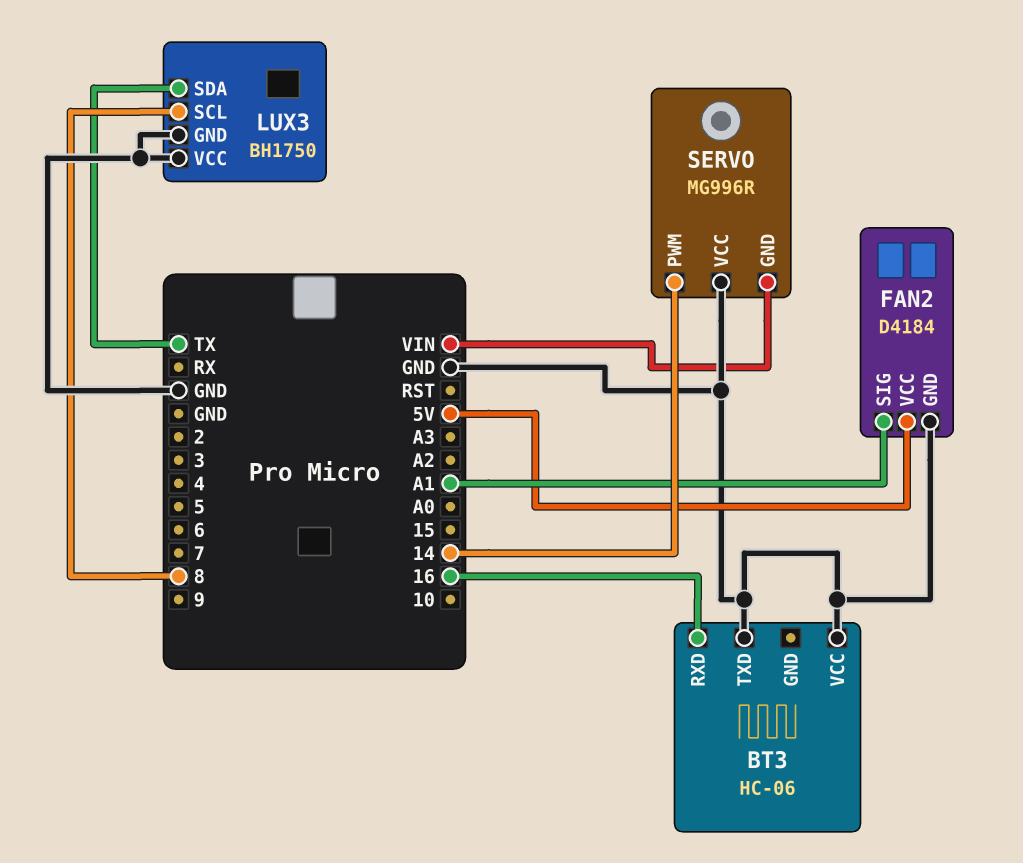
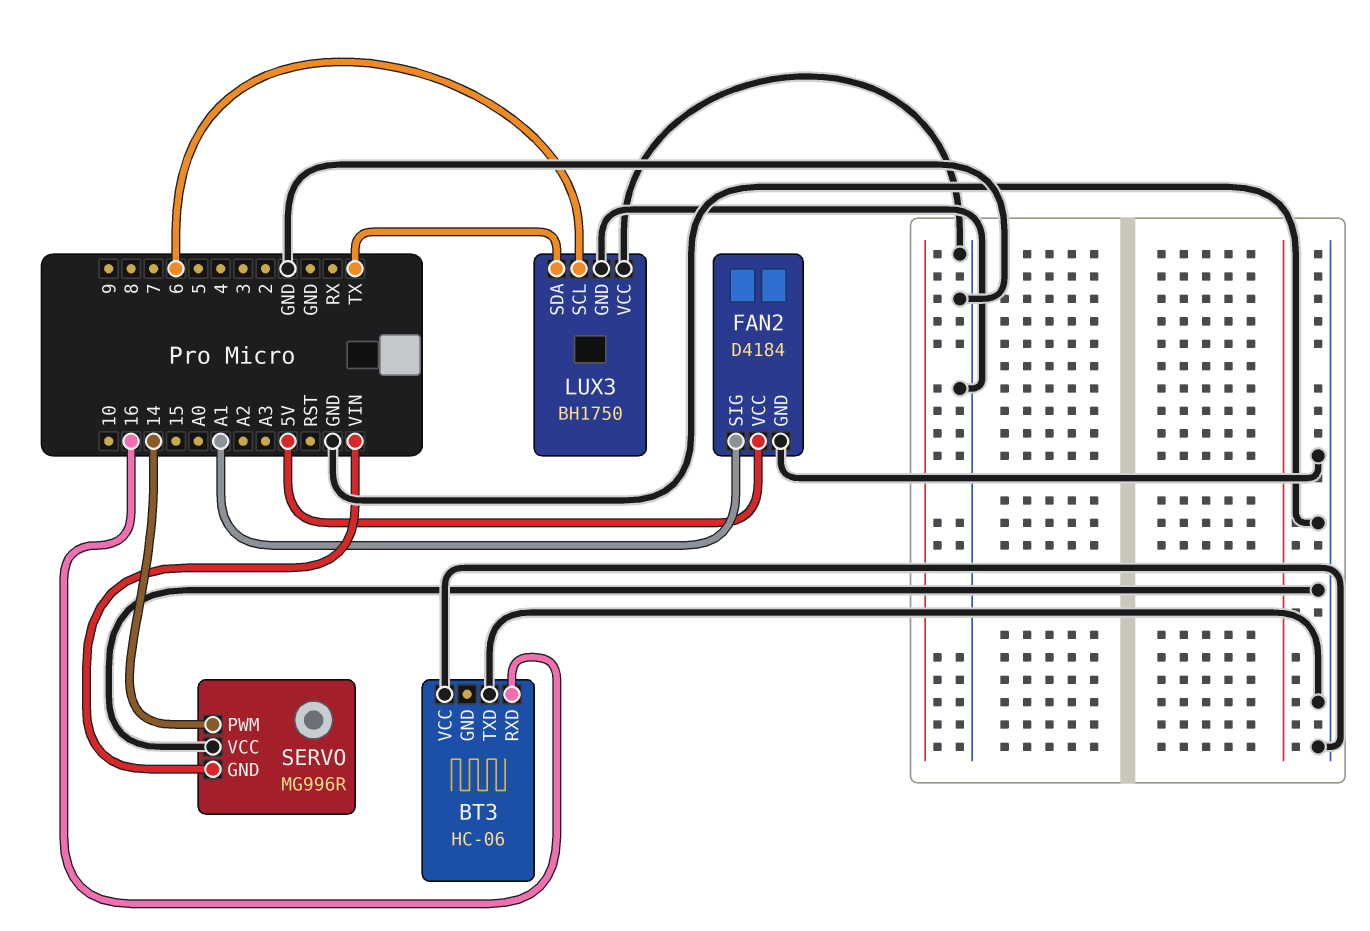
LUX3 pin SCL: 8 -> 6

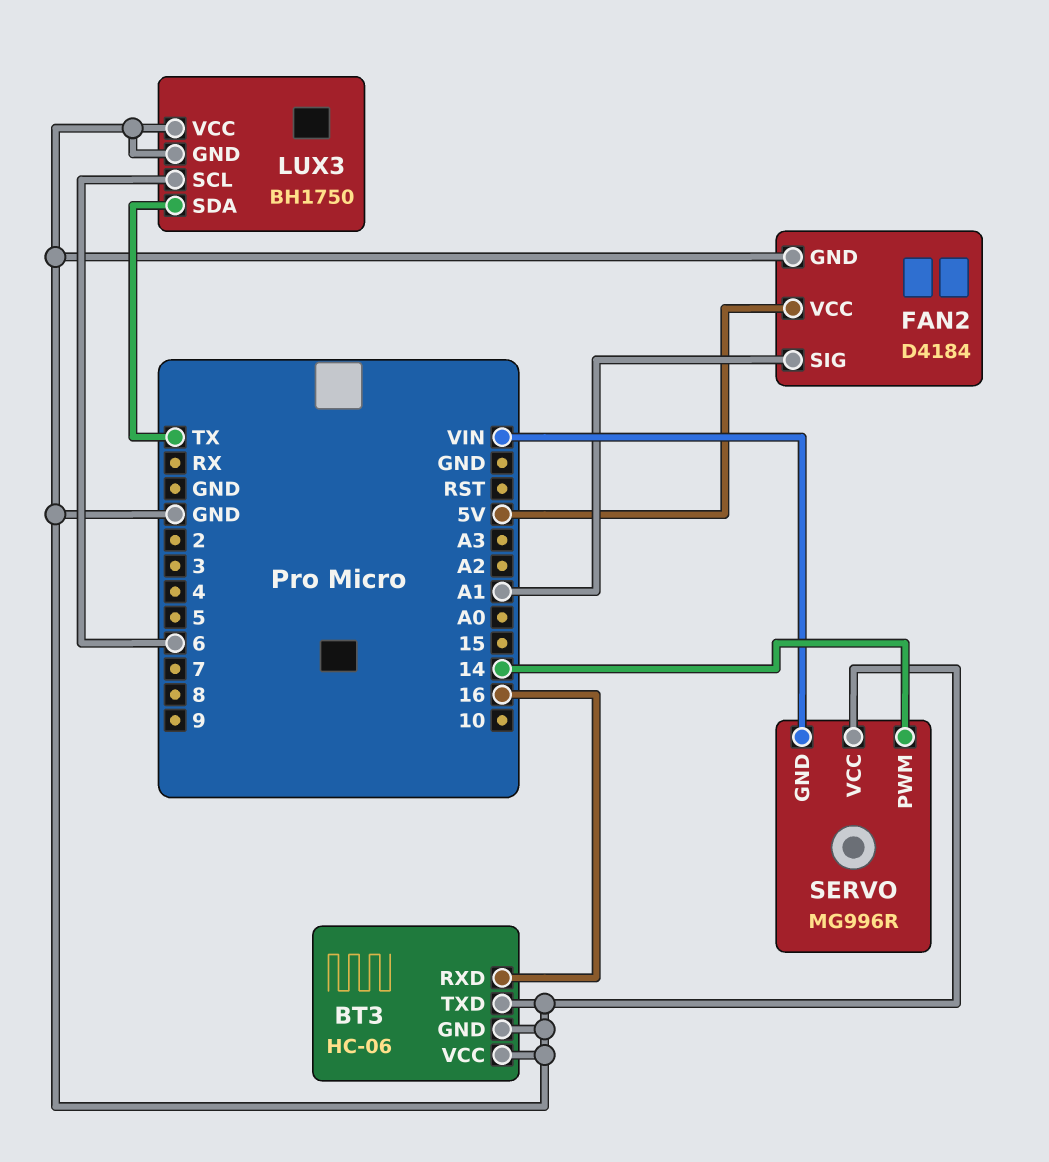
BT3 pin GND: none -> GND

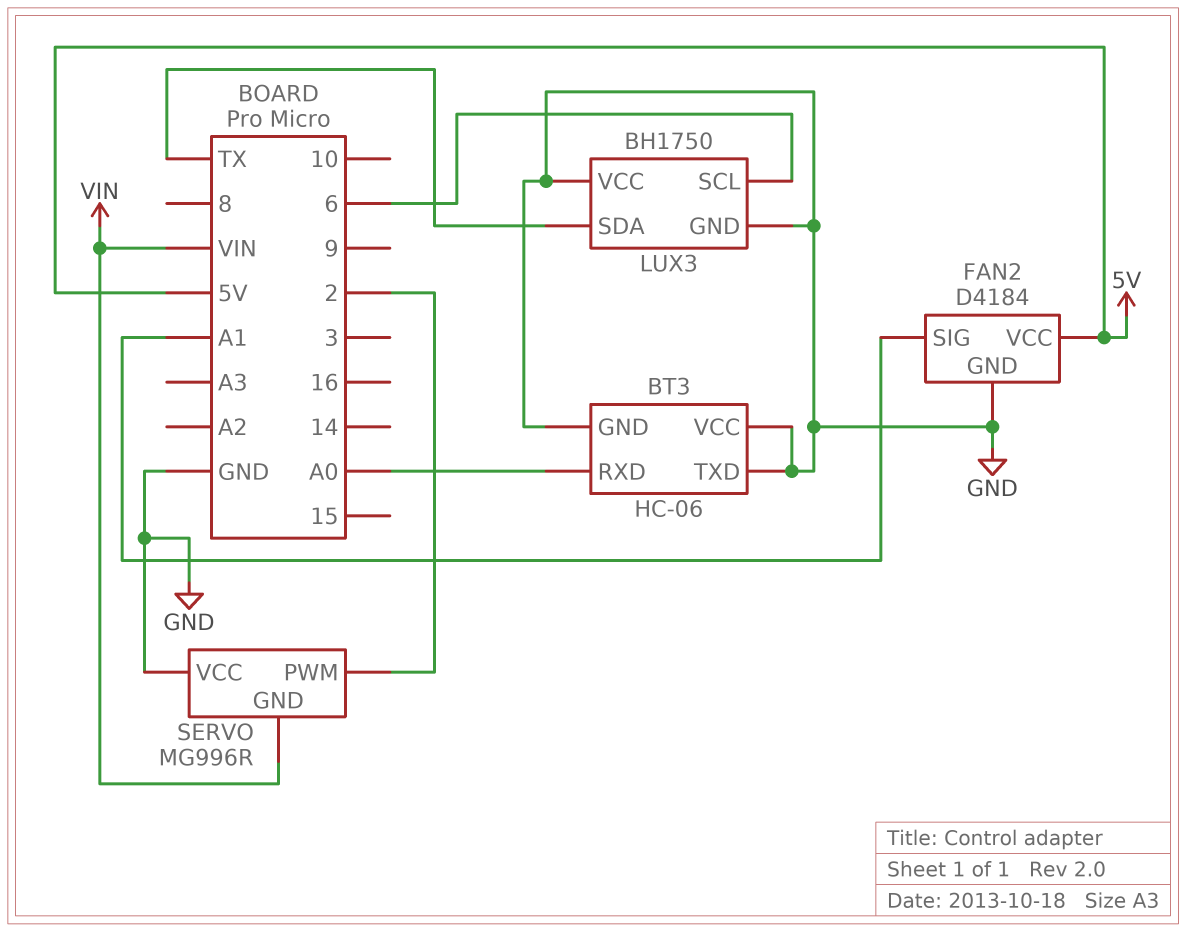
BT3 pin RXD: 16 -> A0
SERVO pin PWM: 14 -> 2

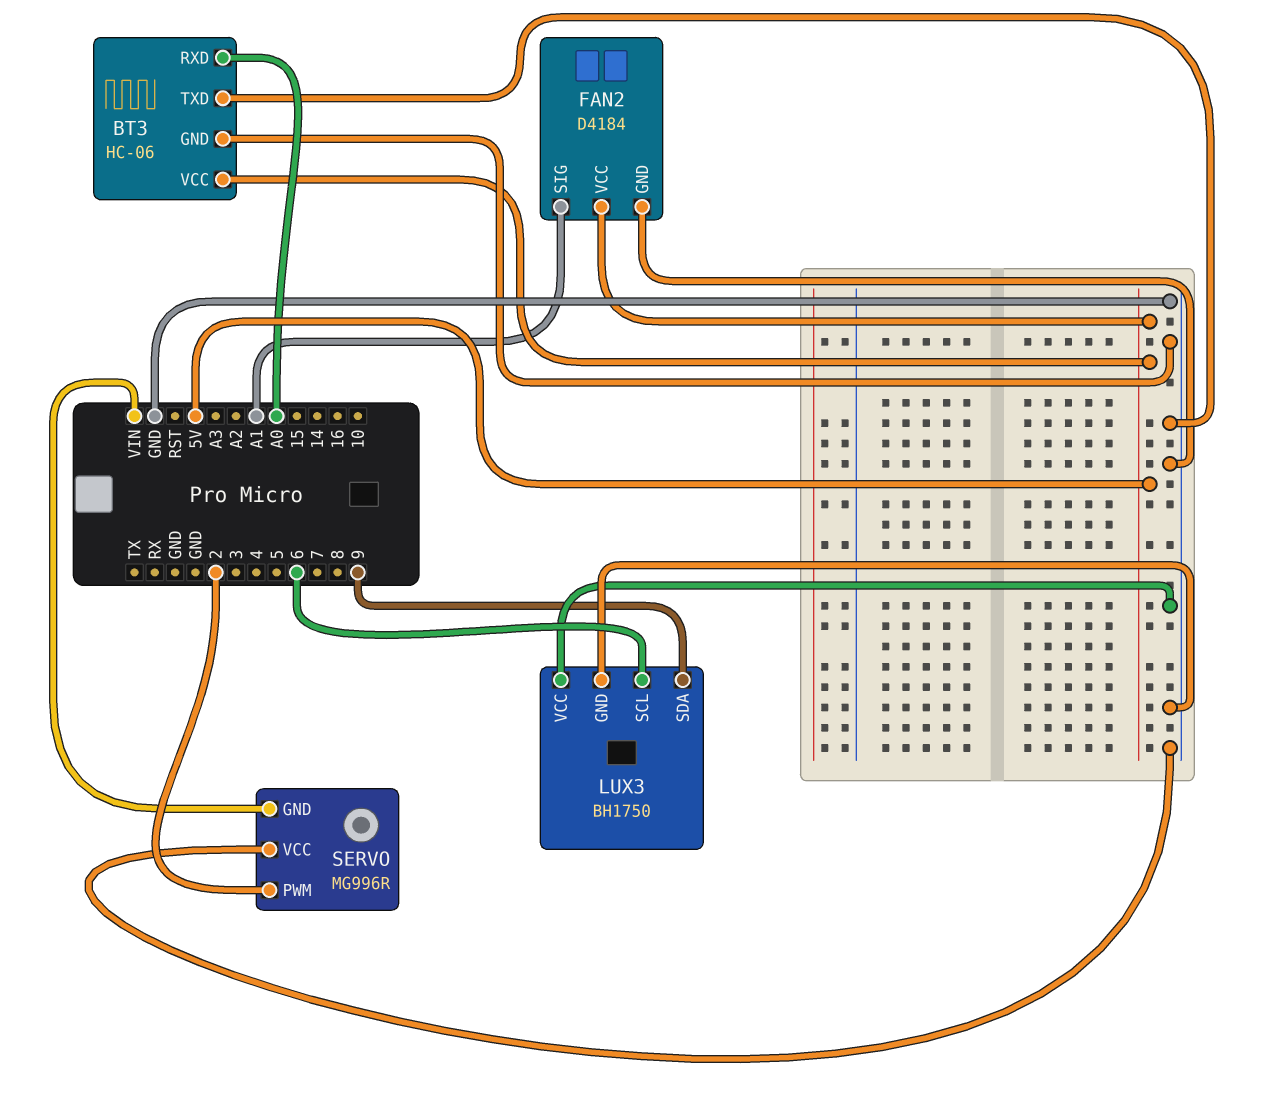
BT3 pin VCC: GND -> 5V
LUX3 pin SDA: TX -> 9

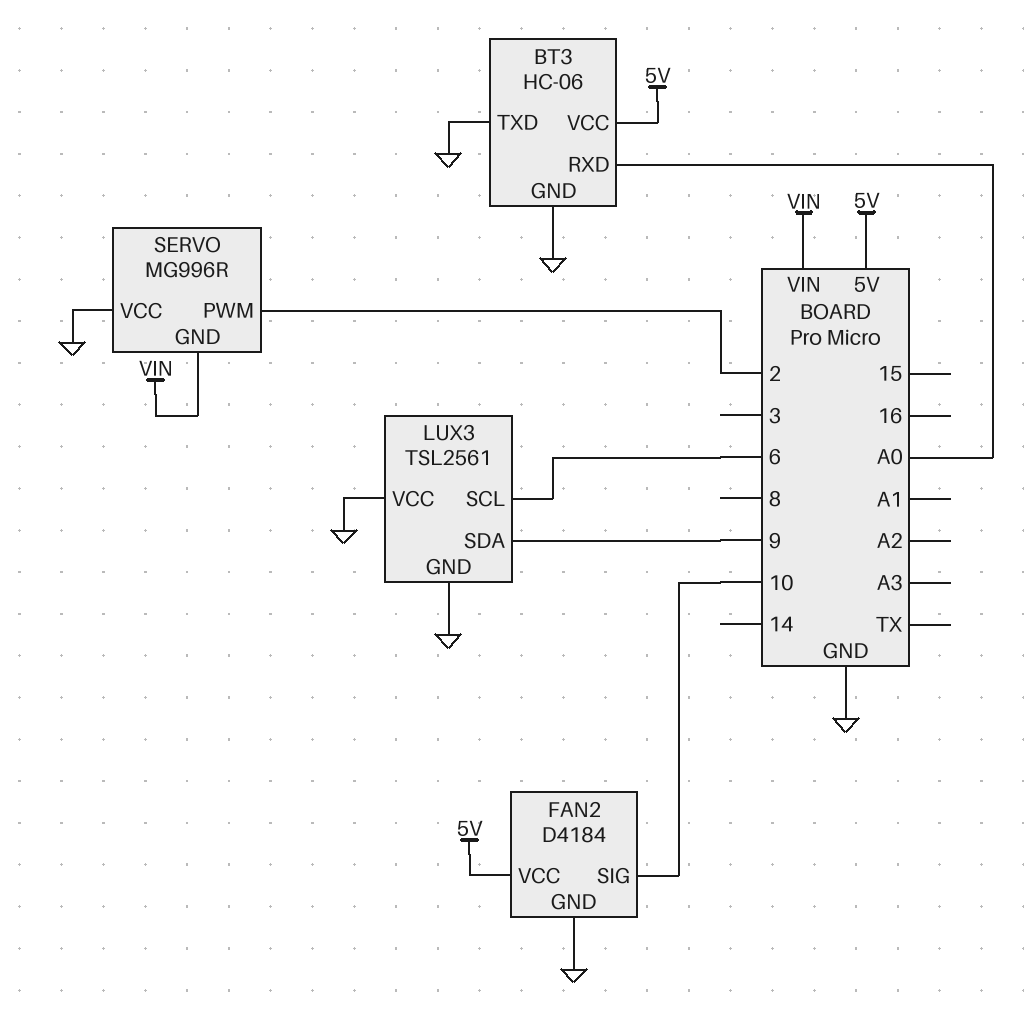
FAN2 pin SIG: A1 -> 10
LUX3: BH1750 -> TSL2561

